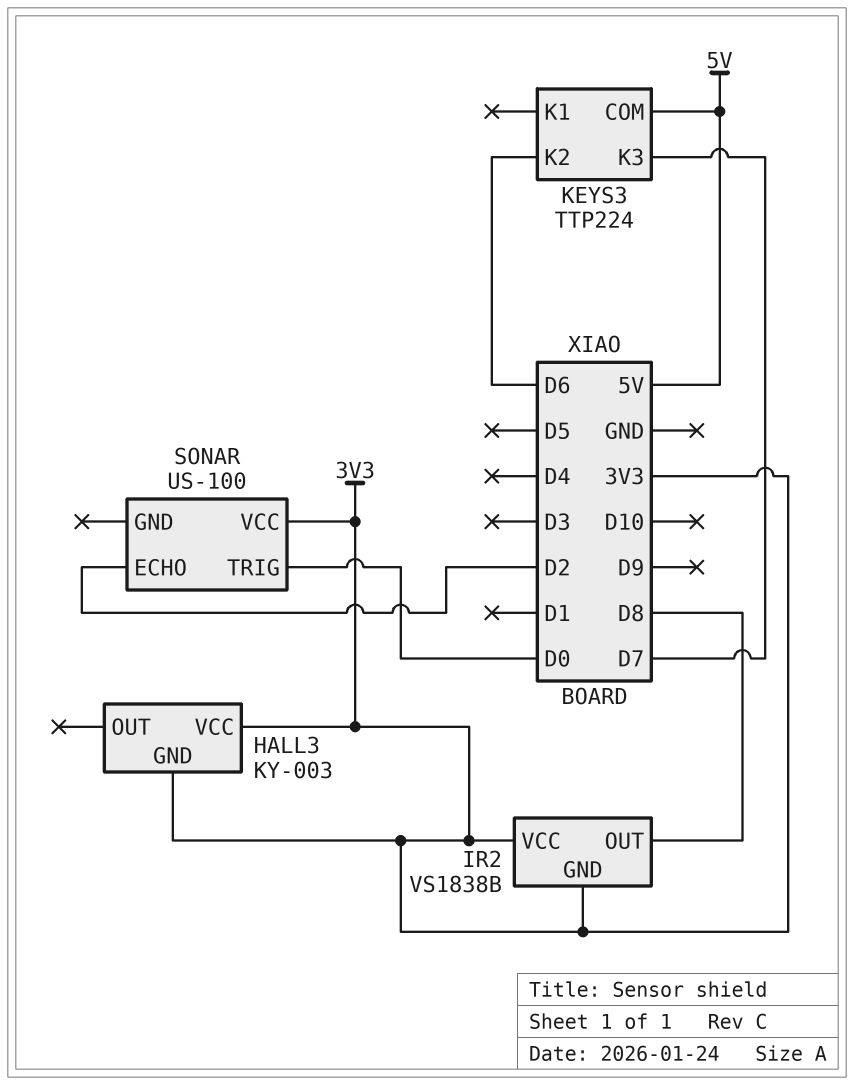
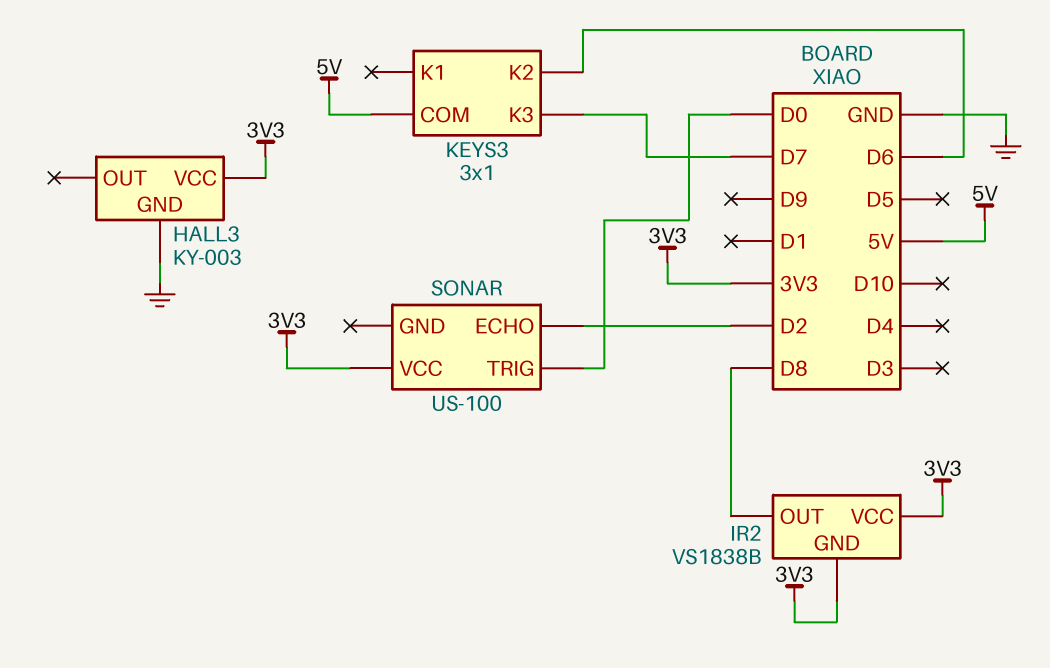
HALL3 pin GND: 3V3 -> GND
KEYS3: TTP224 -> 3x1

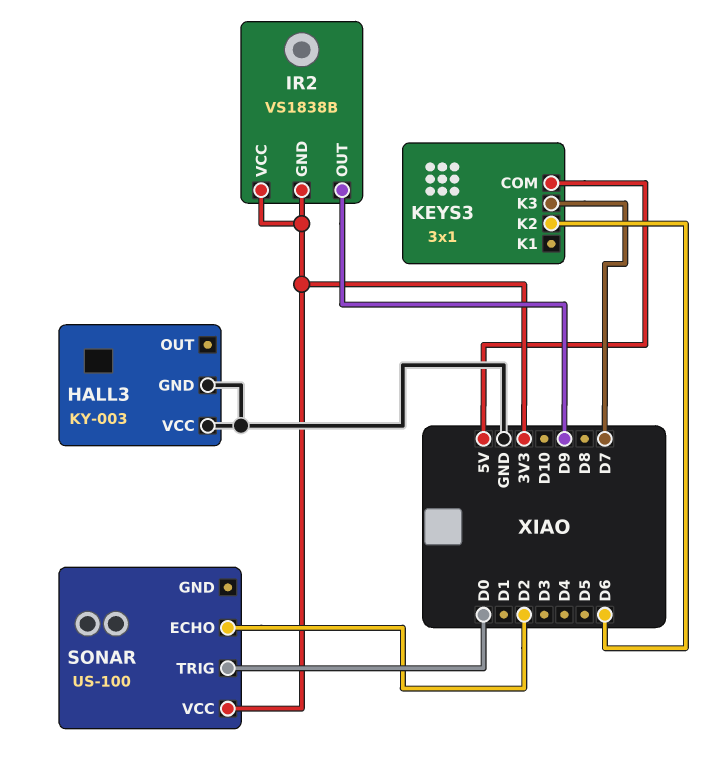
HALL3 pin VCC: 3V3 -> GND
IR2 pin OUT: D8 -> D9

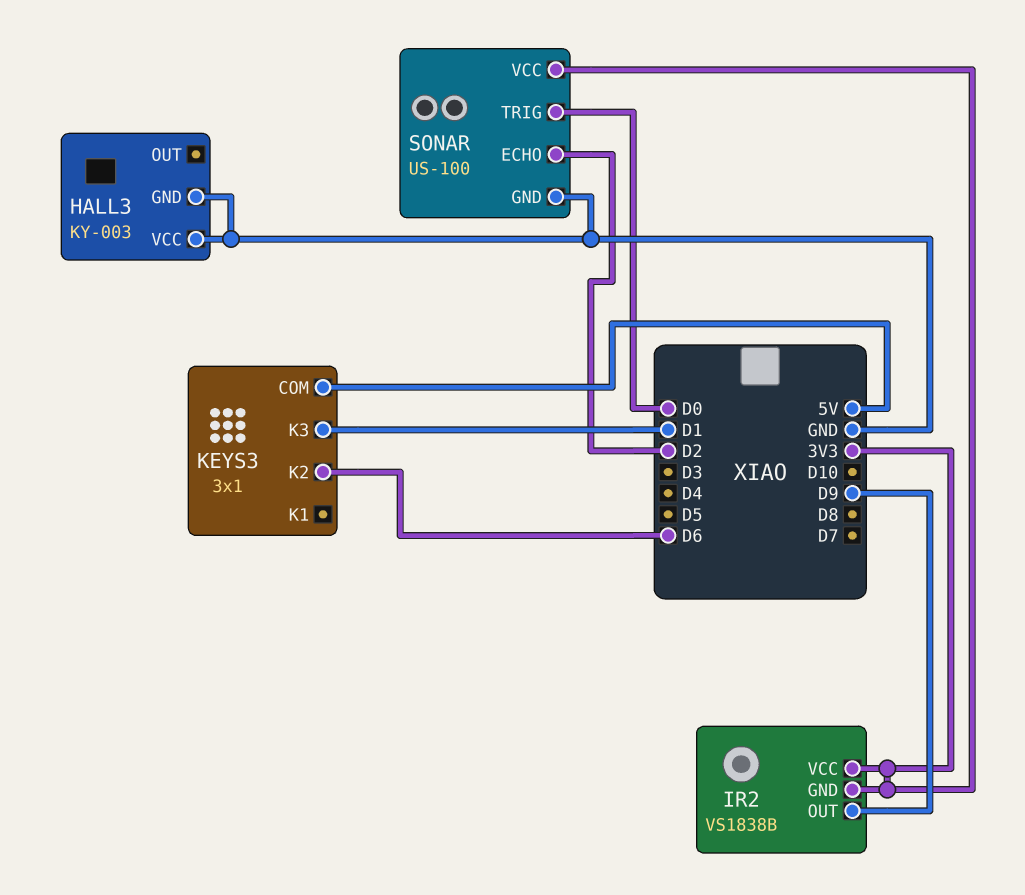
KEYS3 pin K3: D7 -> D1
SONAR pin GND: none -> GND

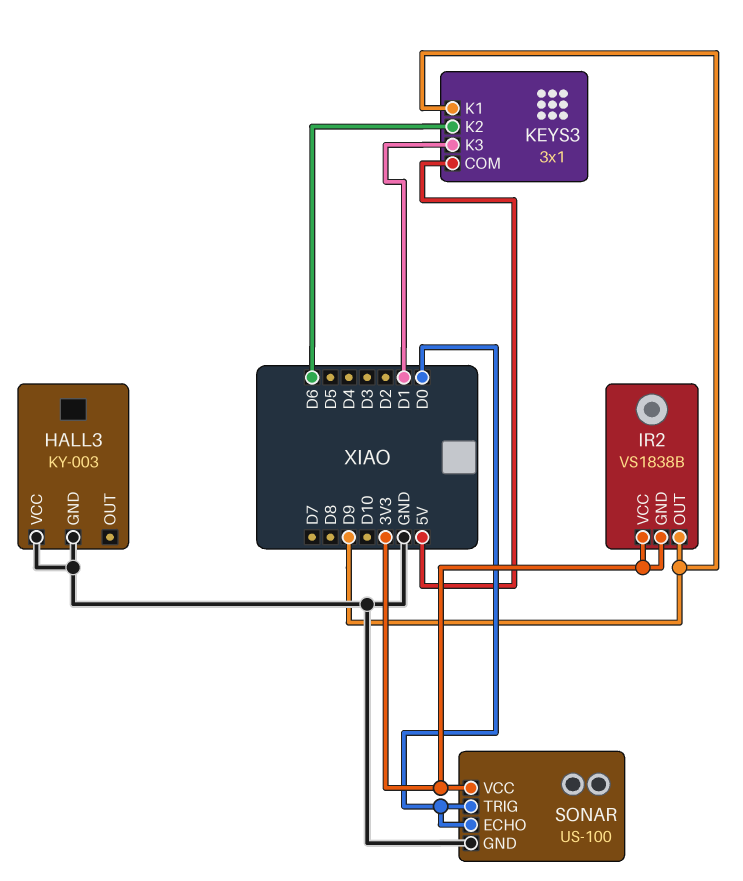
KEYS3 pin K1: none -> D9
SONAR pin ECHO: D2 -> D0

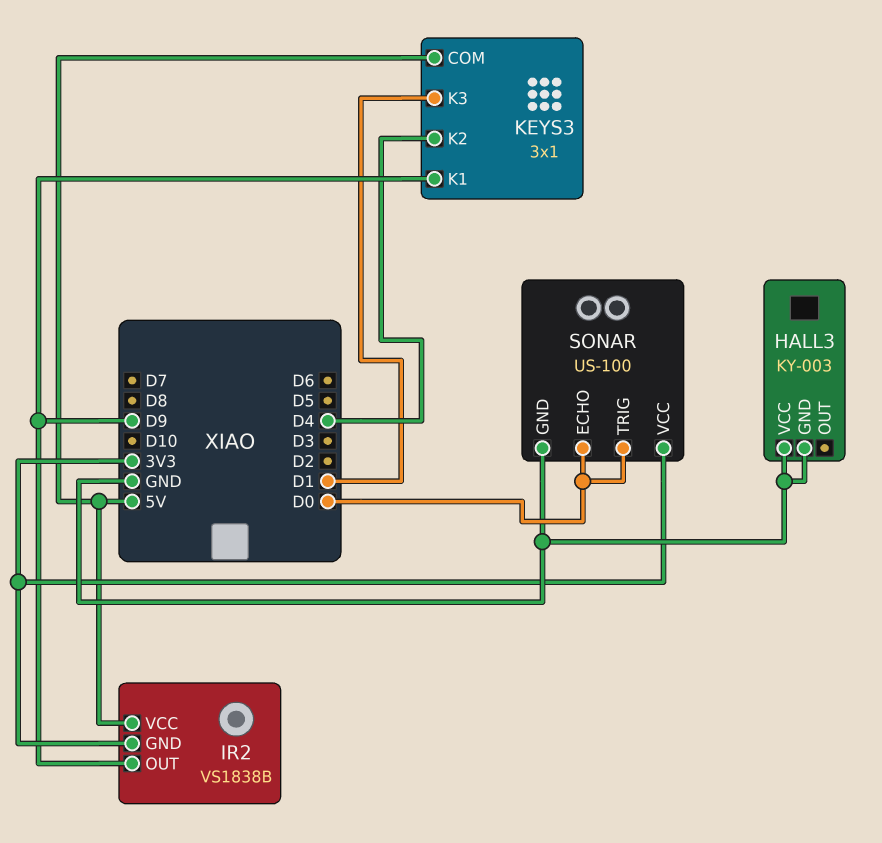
IR2 pin VCC: 3V3 -> 5V
KEYS3 pin K2: D6 -> D4

